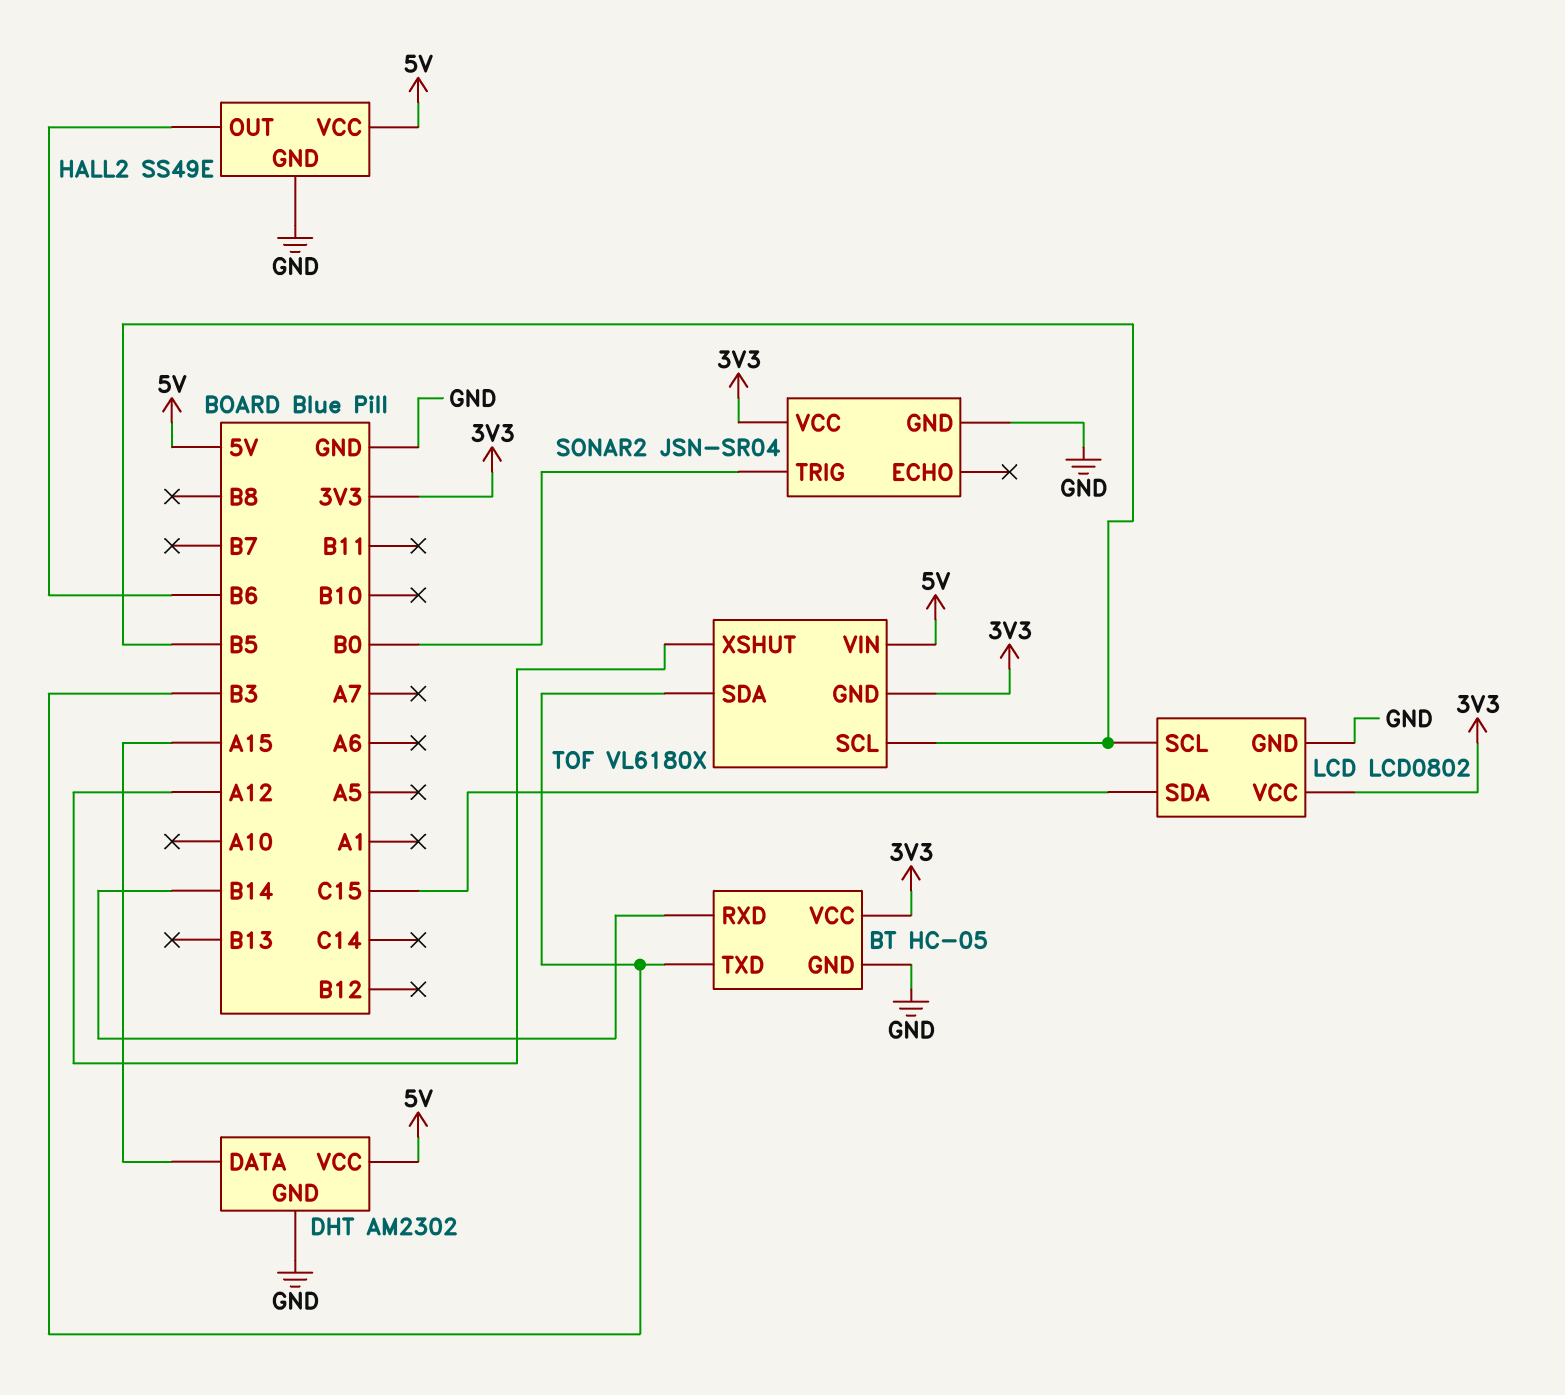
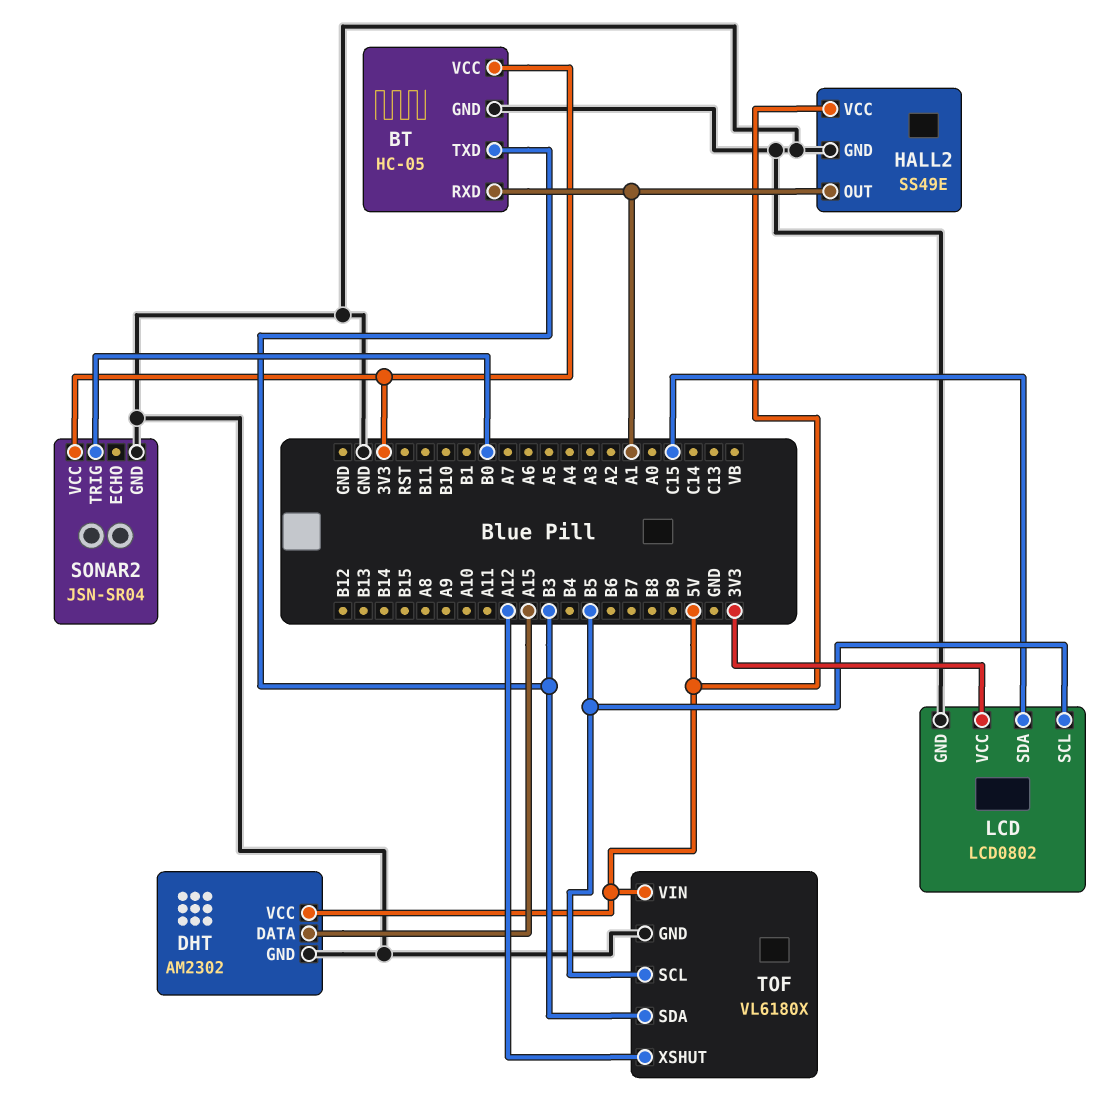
BT pin RXD: B14 -> A1
HALL2 pin OUT: B6 -> A1
TOF pin GND: 3V3 -> GND

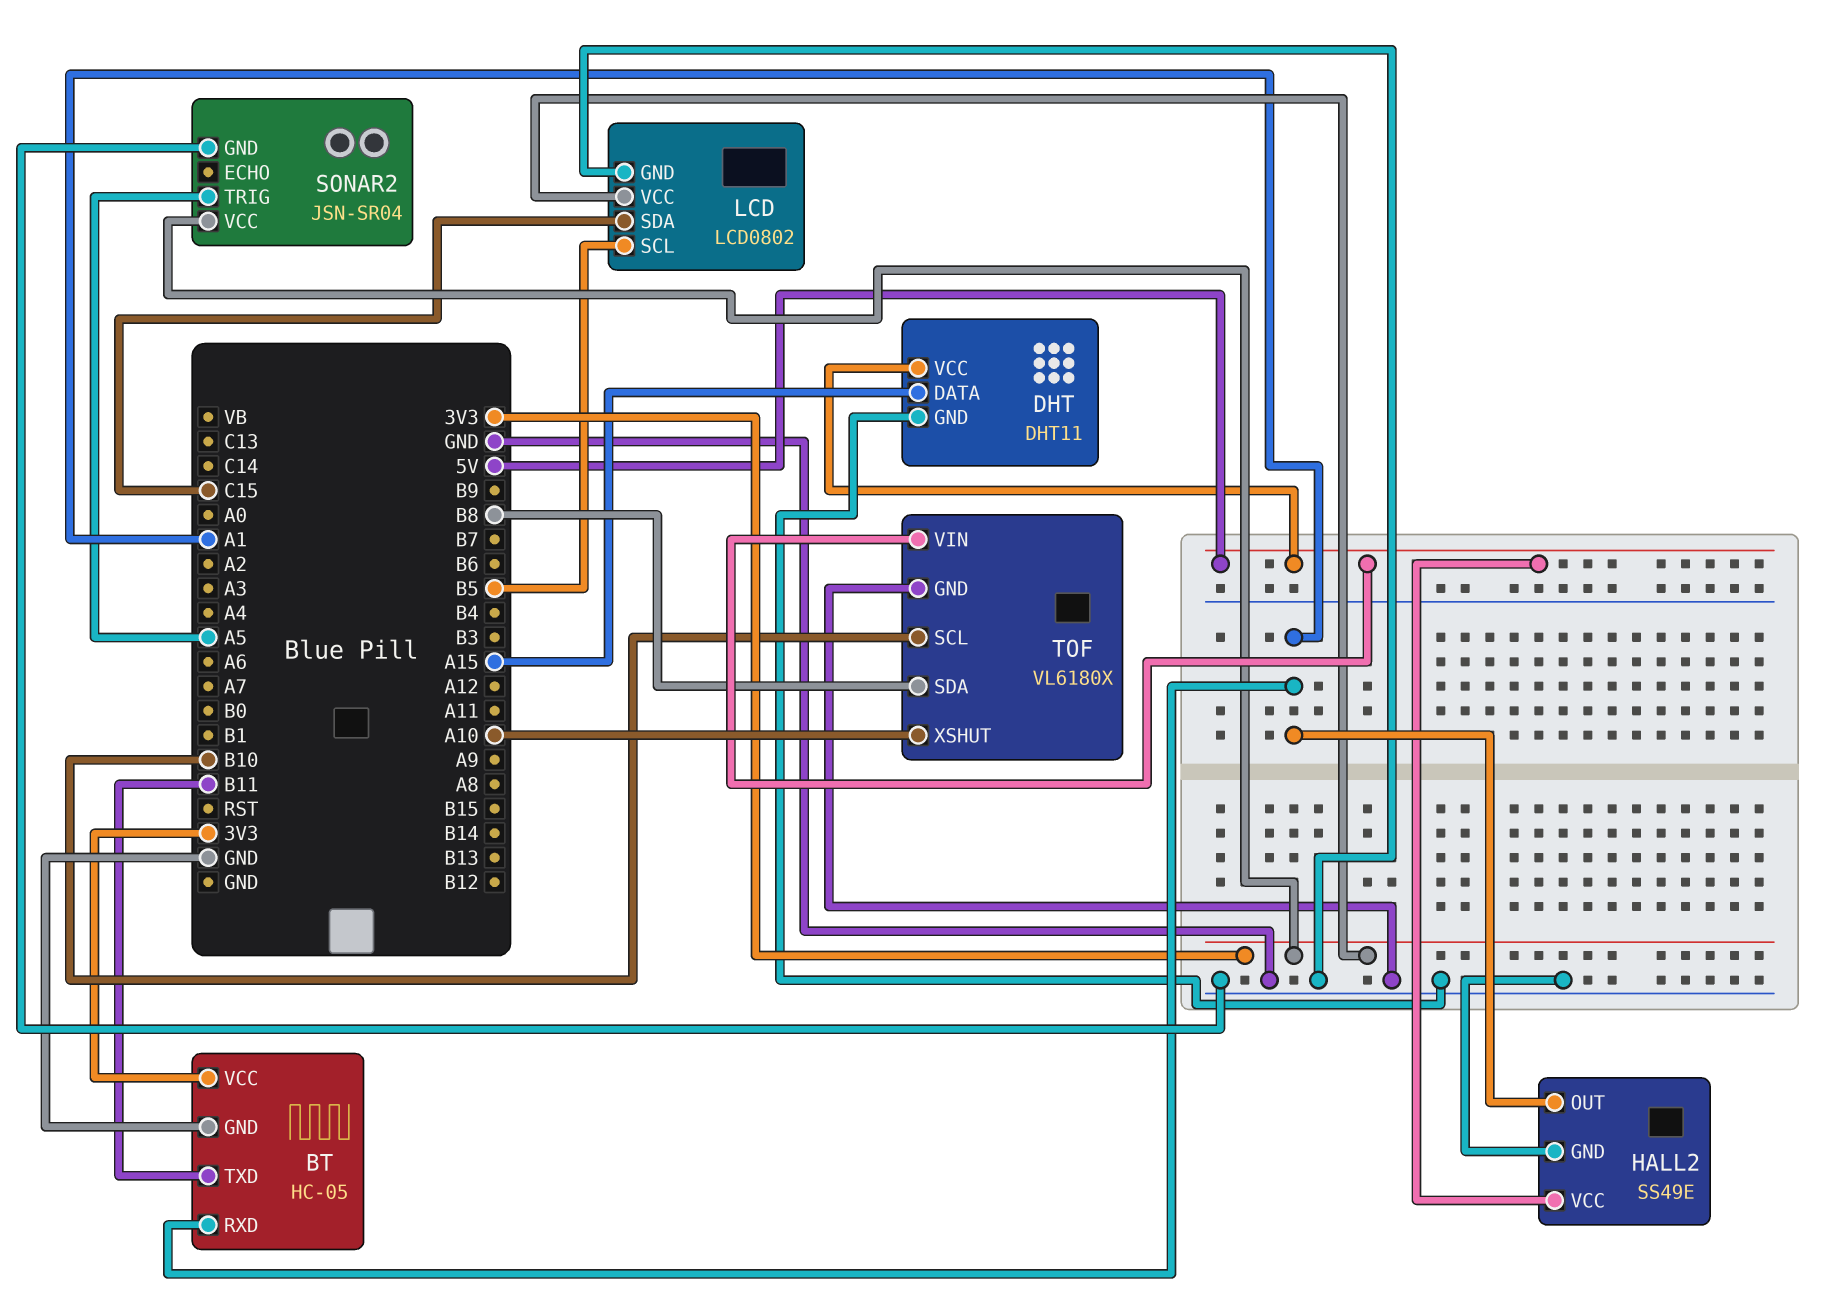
BT pin TXD: B3 -> B11
DHT: AM2302 -> DHT11
SONAR2 pin TRIG: B0 -> A5
TOF pin SCL: B5 -> B10
TOF pin SDA: B3 -> B8
TOF pin XSHUT: A12 -> A10

